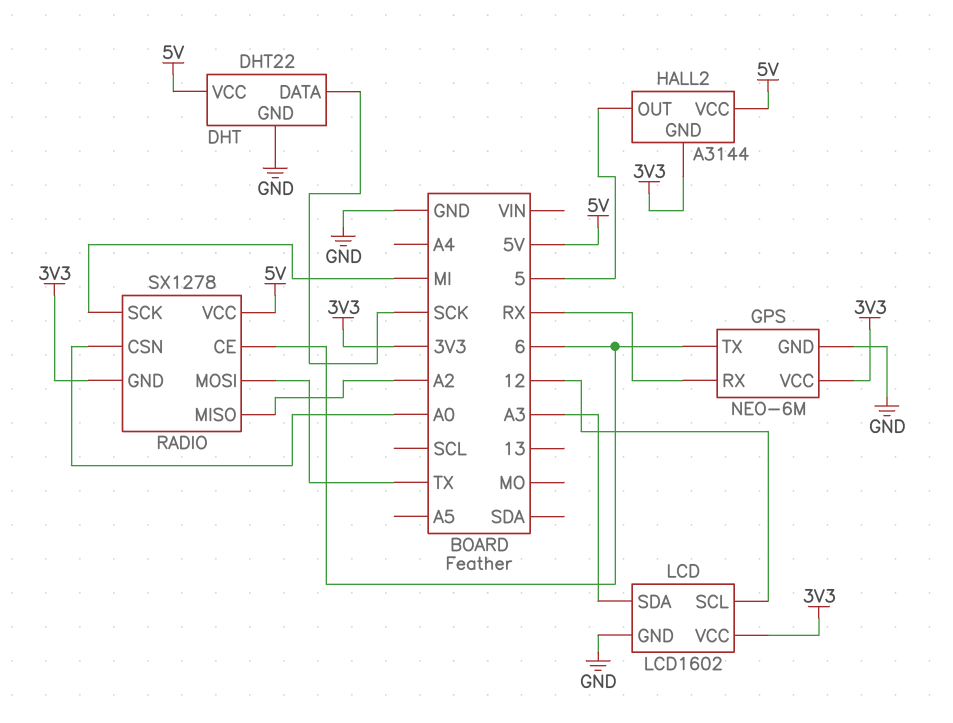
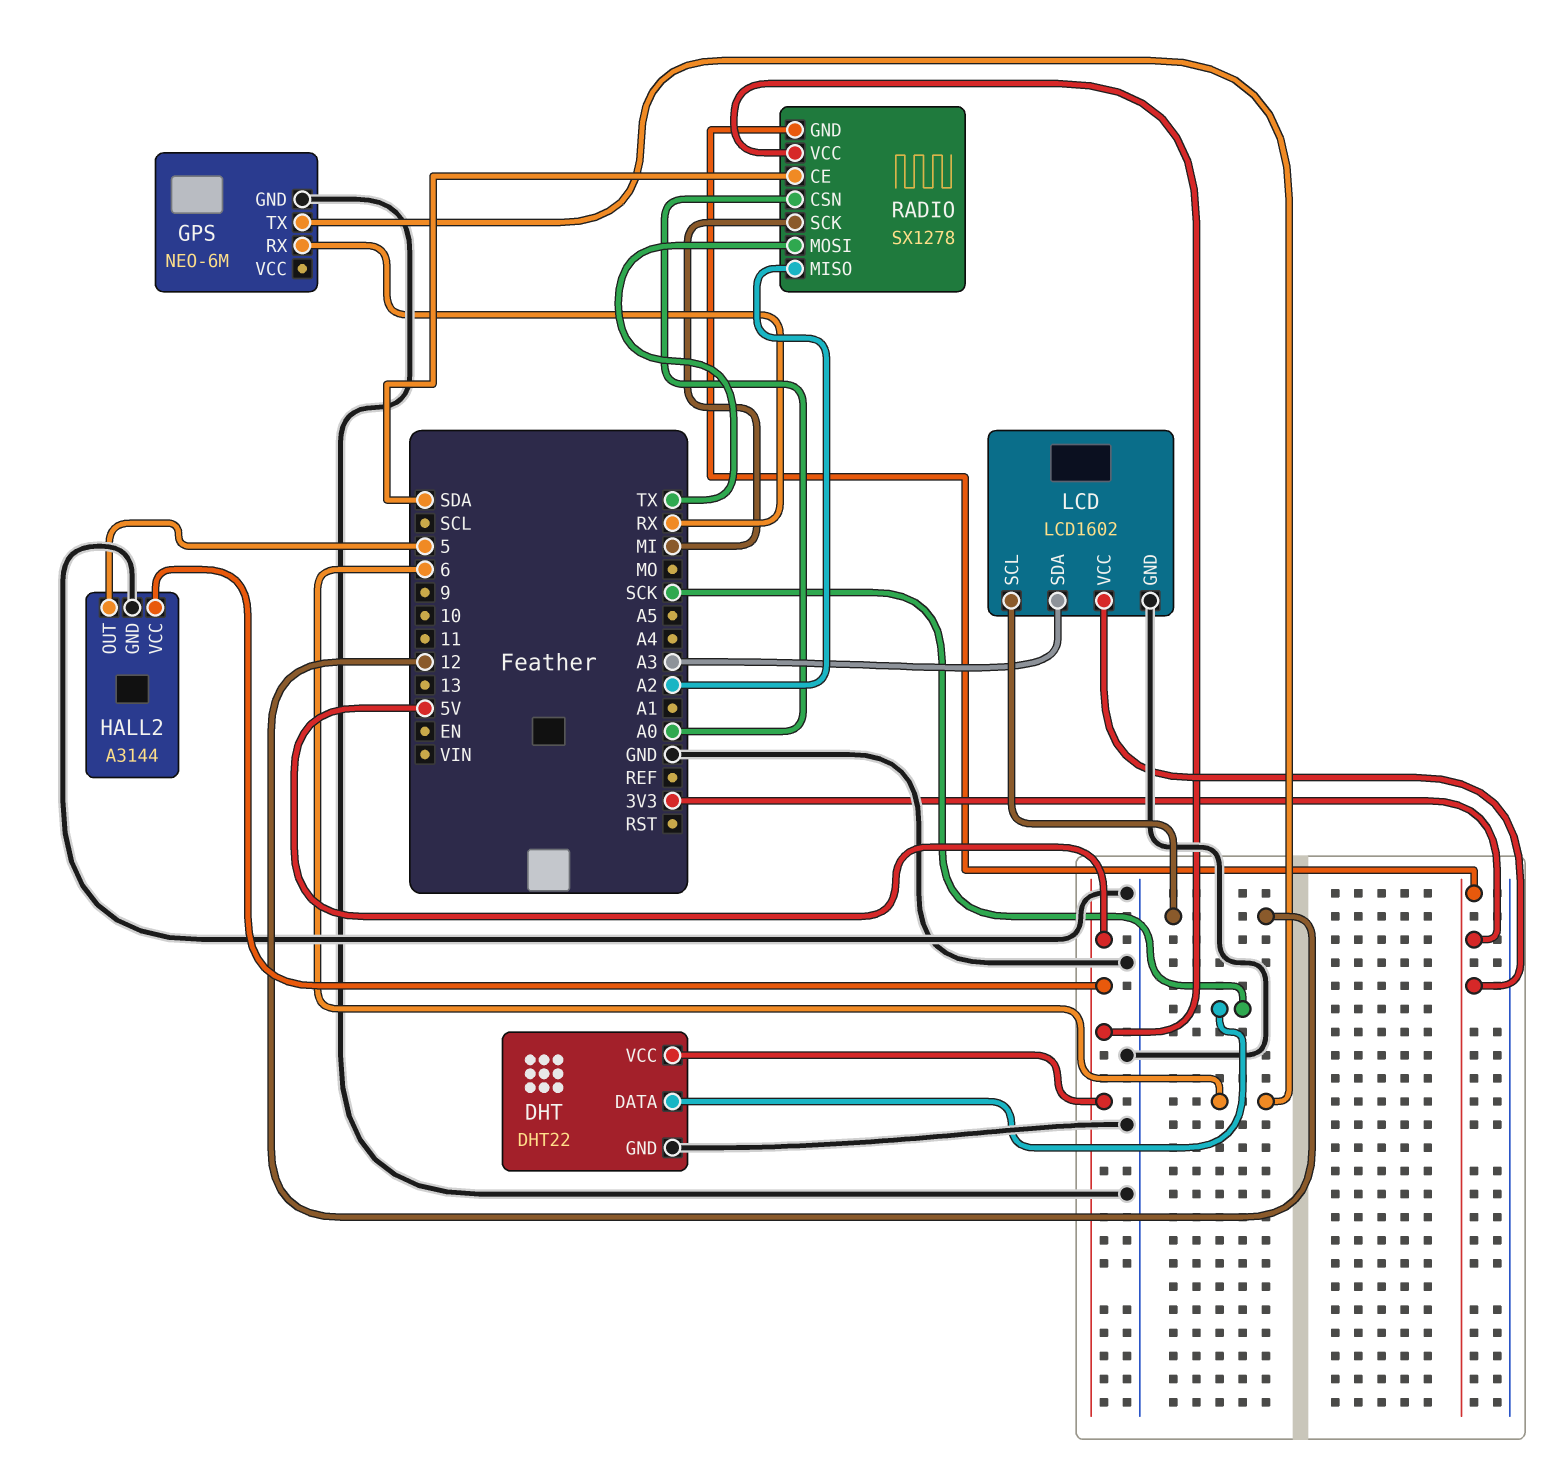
GPS pin VCC: 3V3 -> none
HALL2 pin GND: 3V3 -> GND
RADIO pin CE: 6 -> SDA

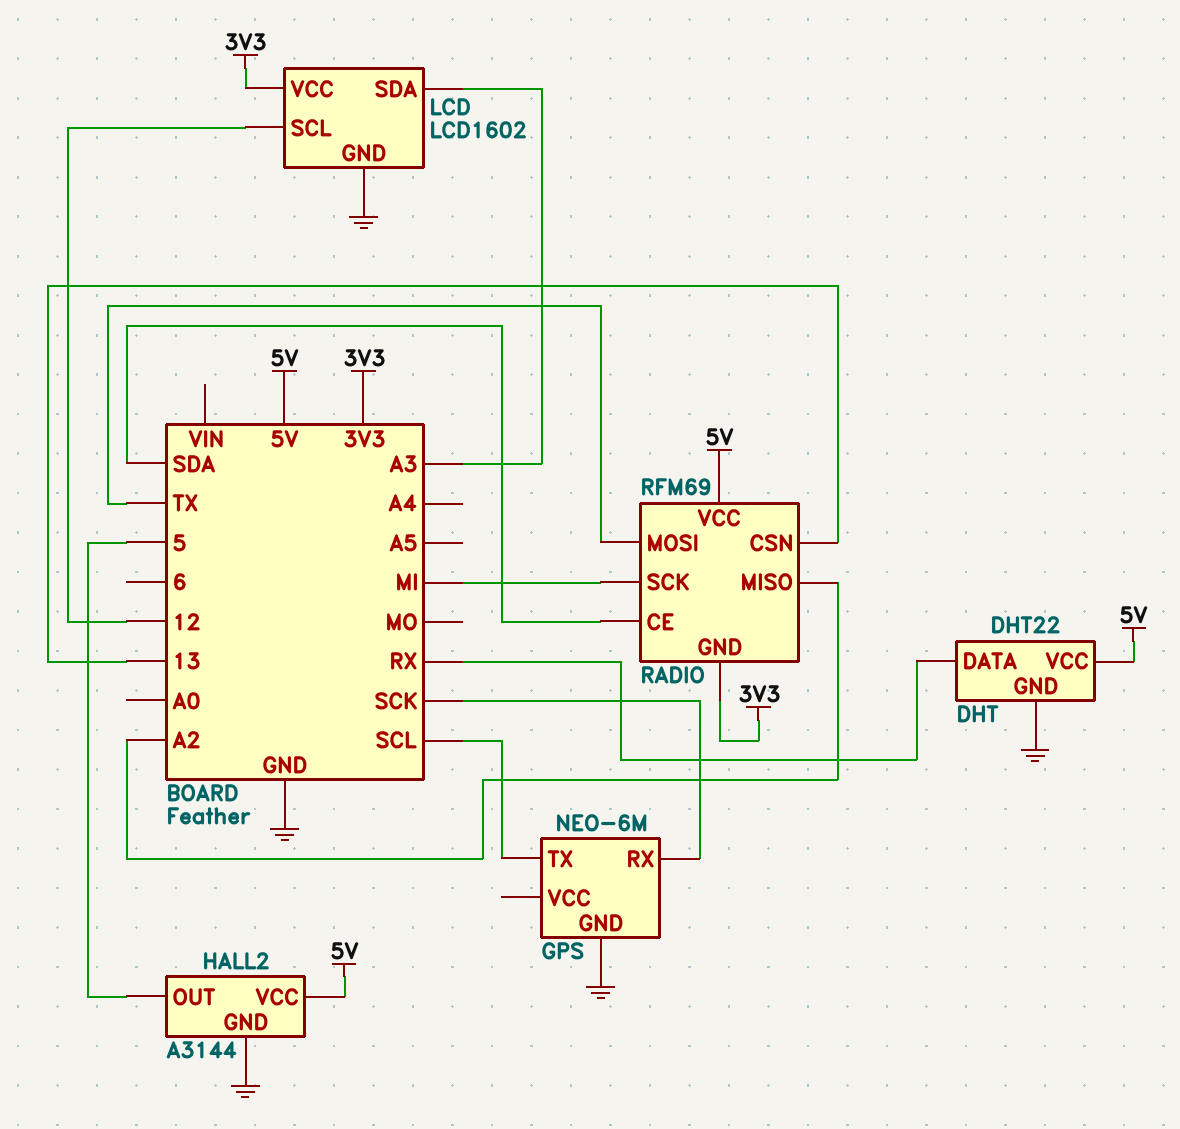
DHT pin DATA: SCK -> RX
GPS pin RX: RX -> SCK
GPS pin TX: 6 -> SCL
RADIO: SX1278 -> RFM69
RADIO pin CSN: A0 -> 13

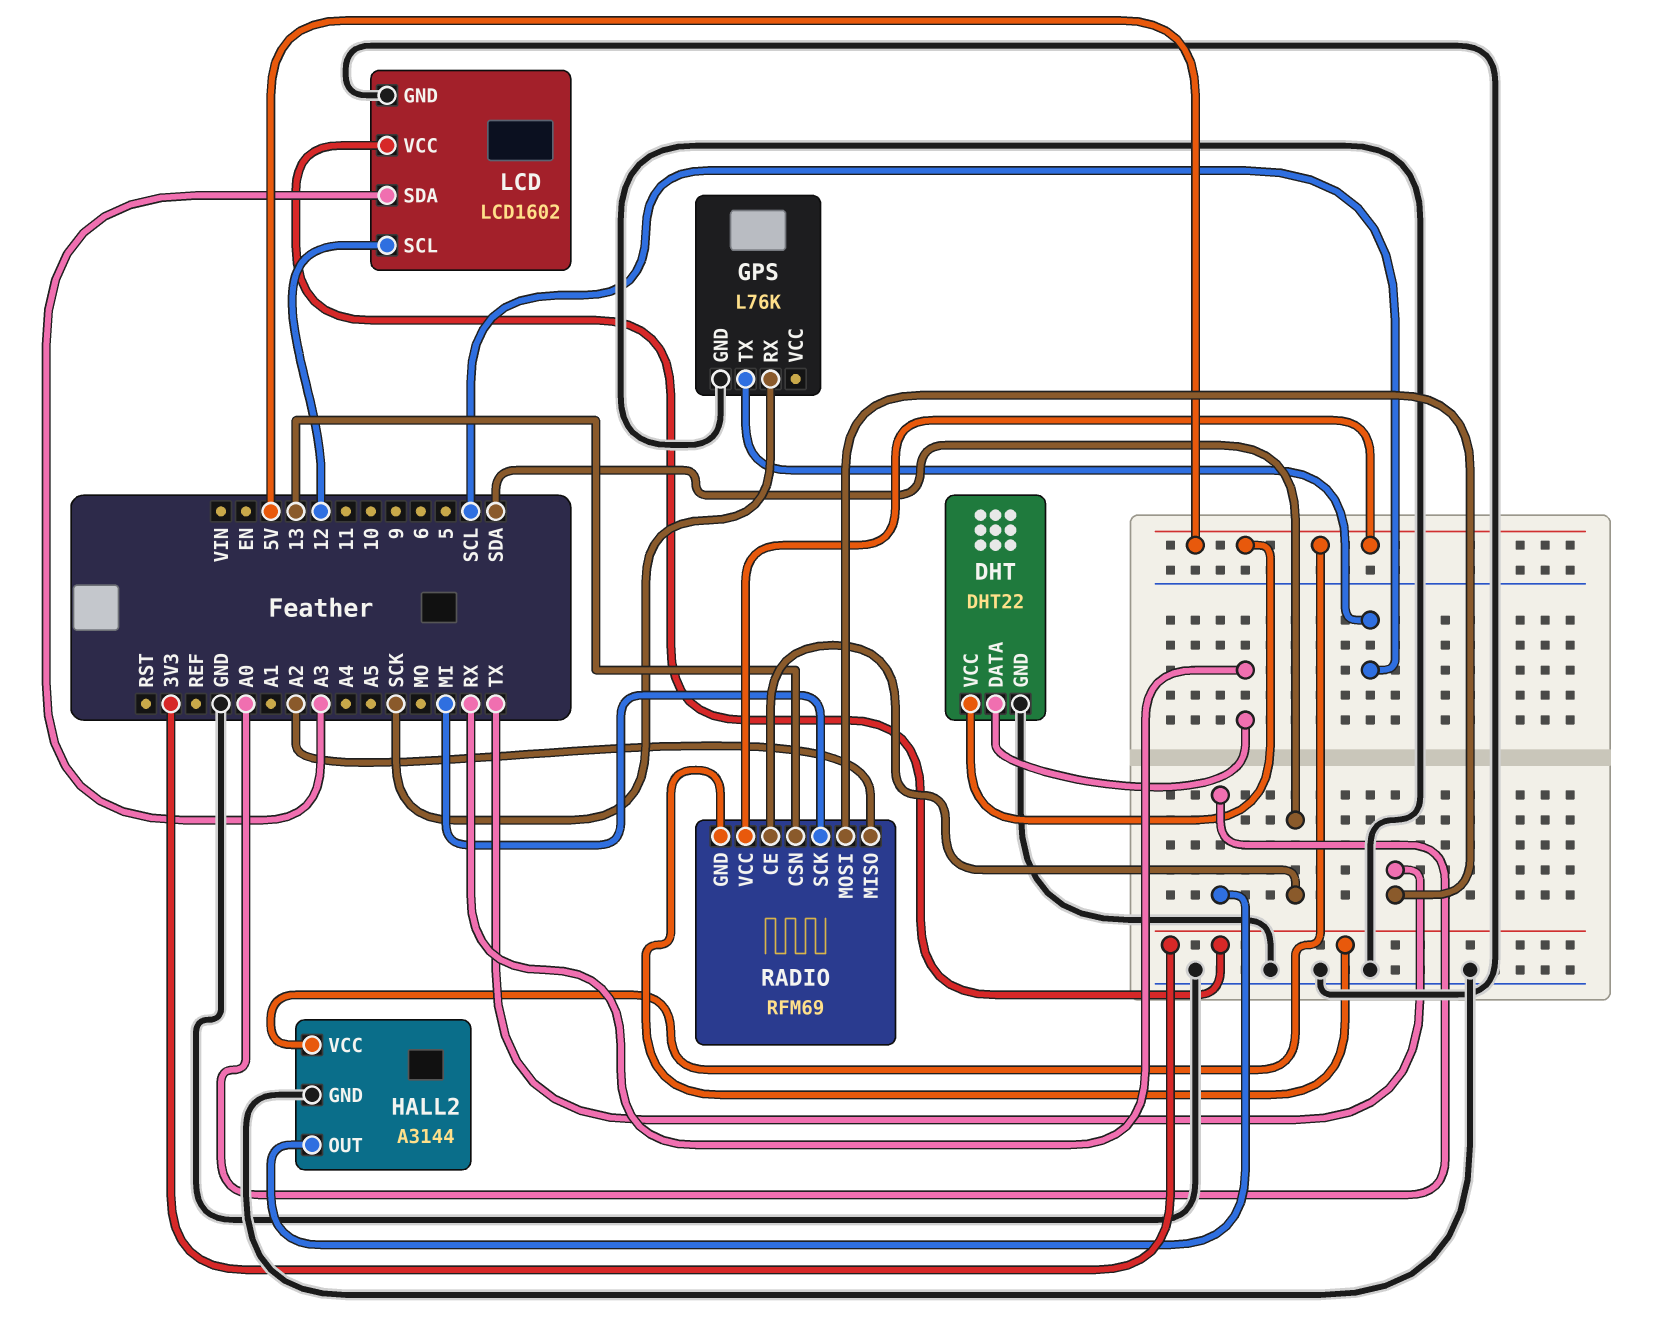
GPS: NEO-6M -> L76K
HALL2 pin OUT: 5 -> A0

